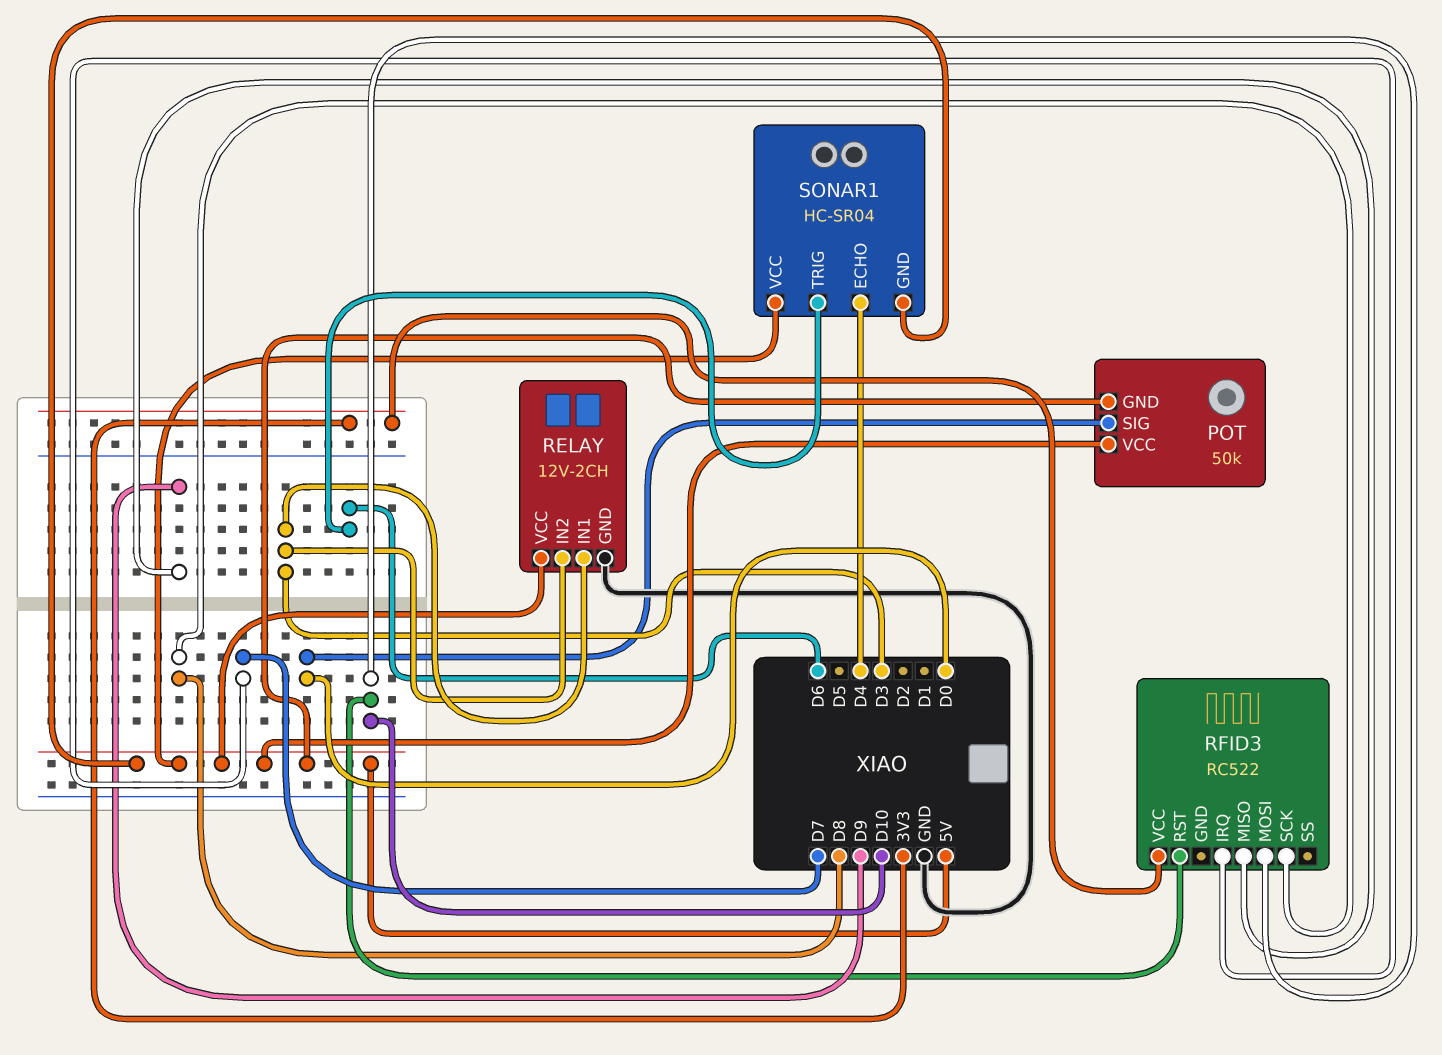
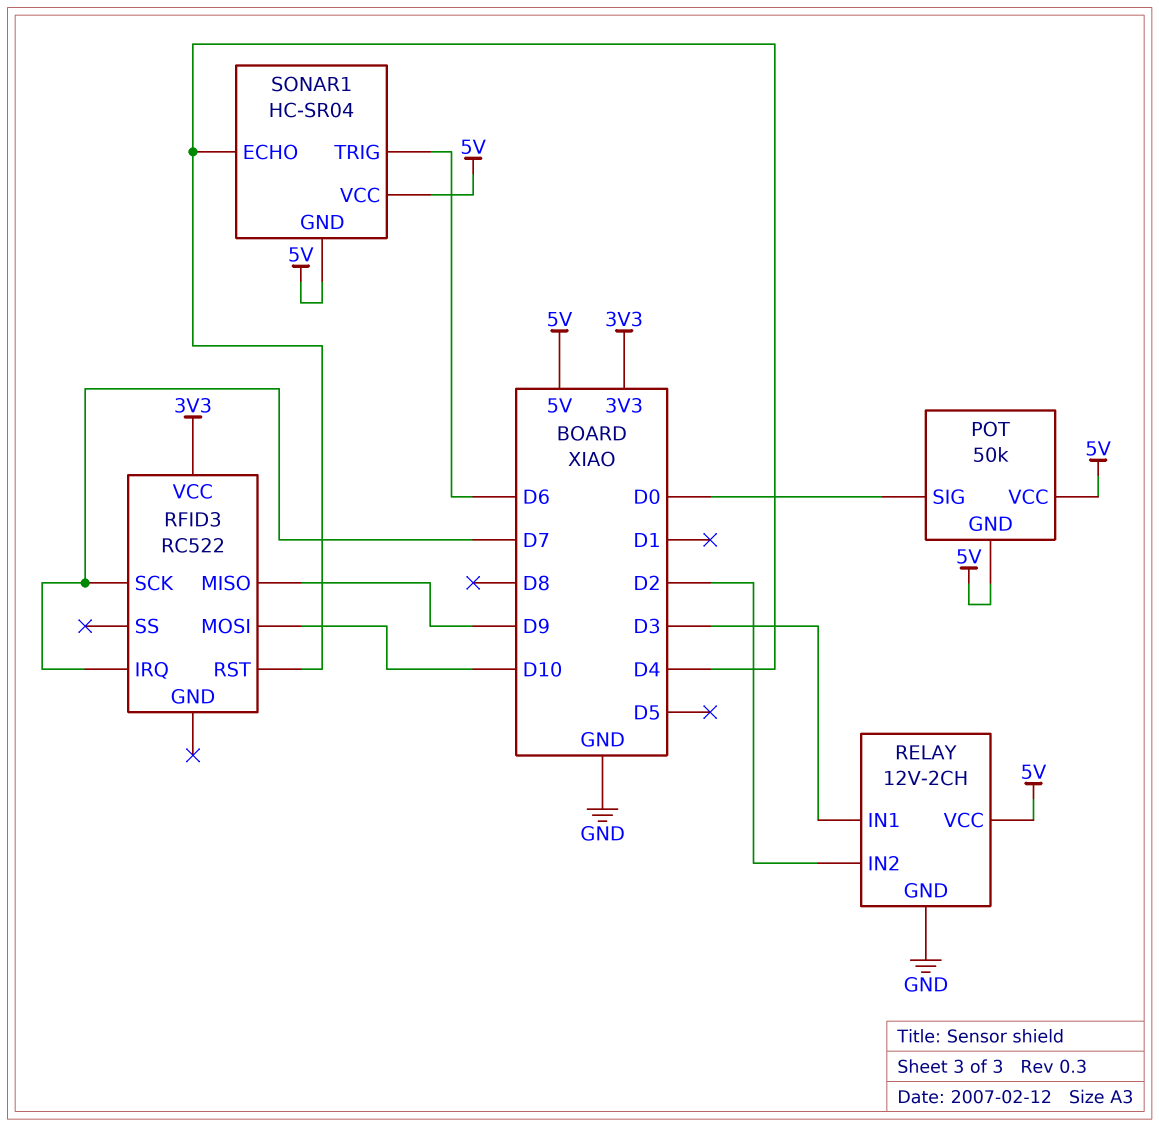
RELAY pin IN2: D3 -> D2
RFID3 pin RST: D10 -> D4
RFID3 pin SCK: D8 -> D7

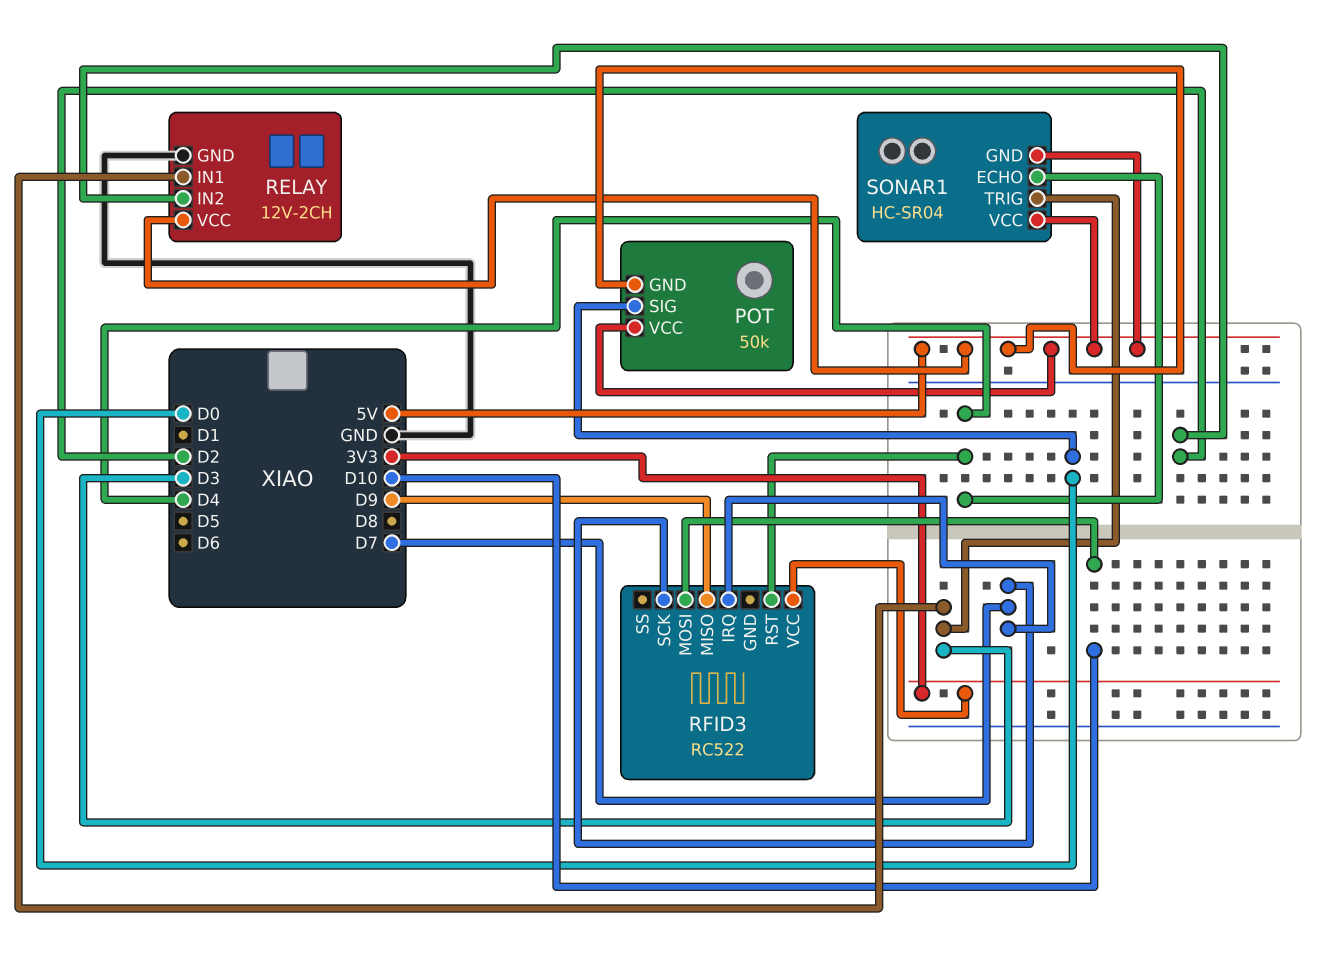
SONAR1 pin TRIG: D6 -> D3

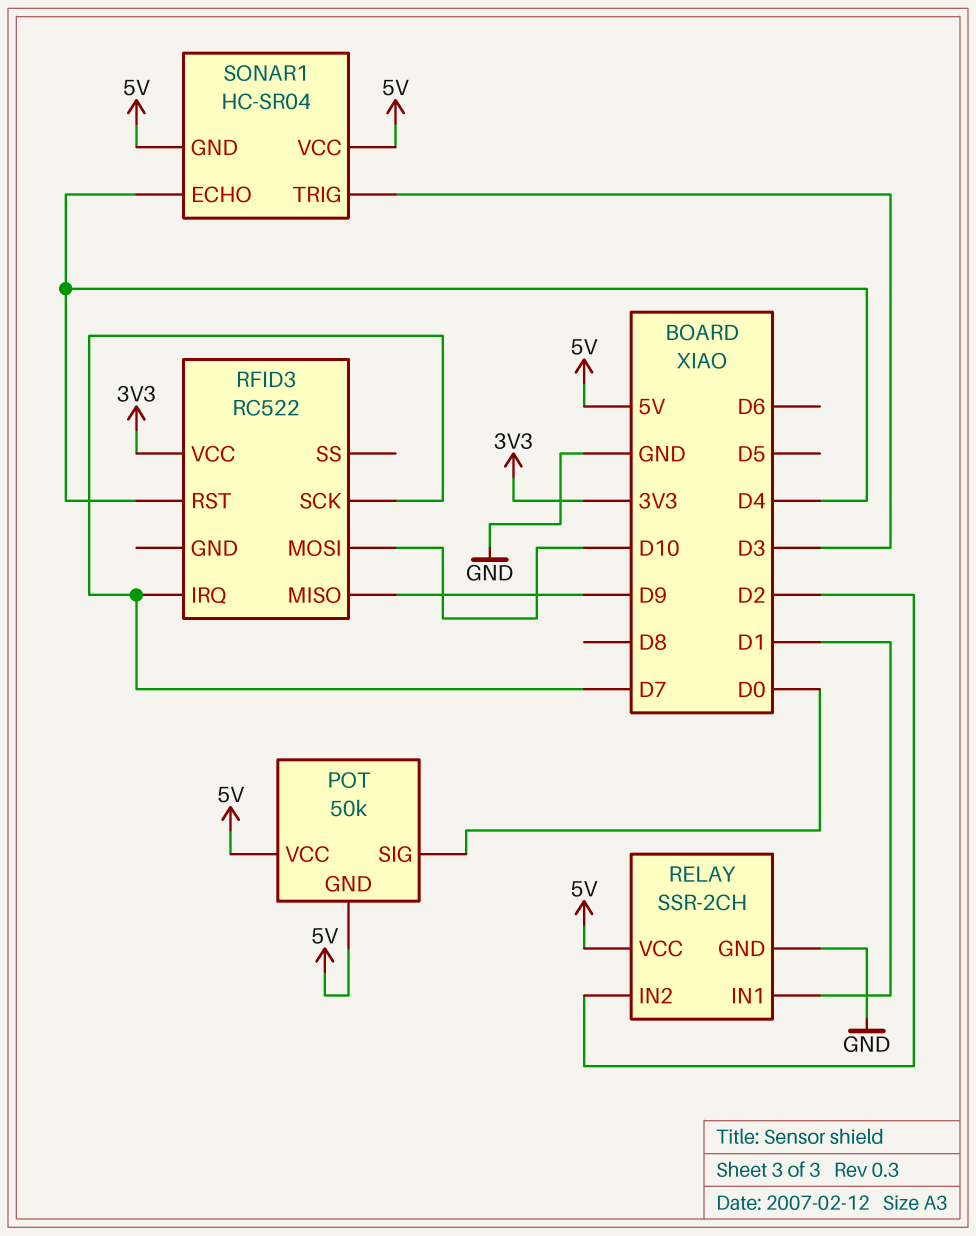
RELAY: 12V-2CH -> SSR-2CH
RELAY pin IN1: D3 -> D1

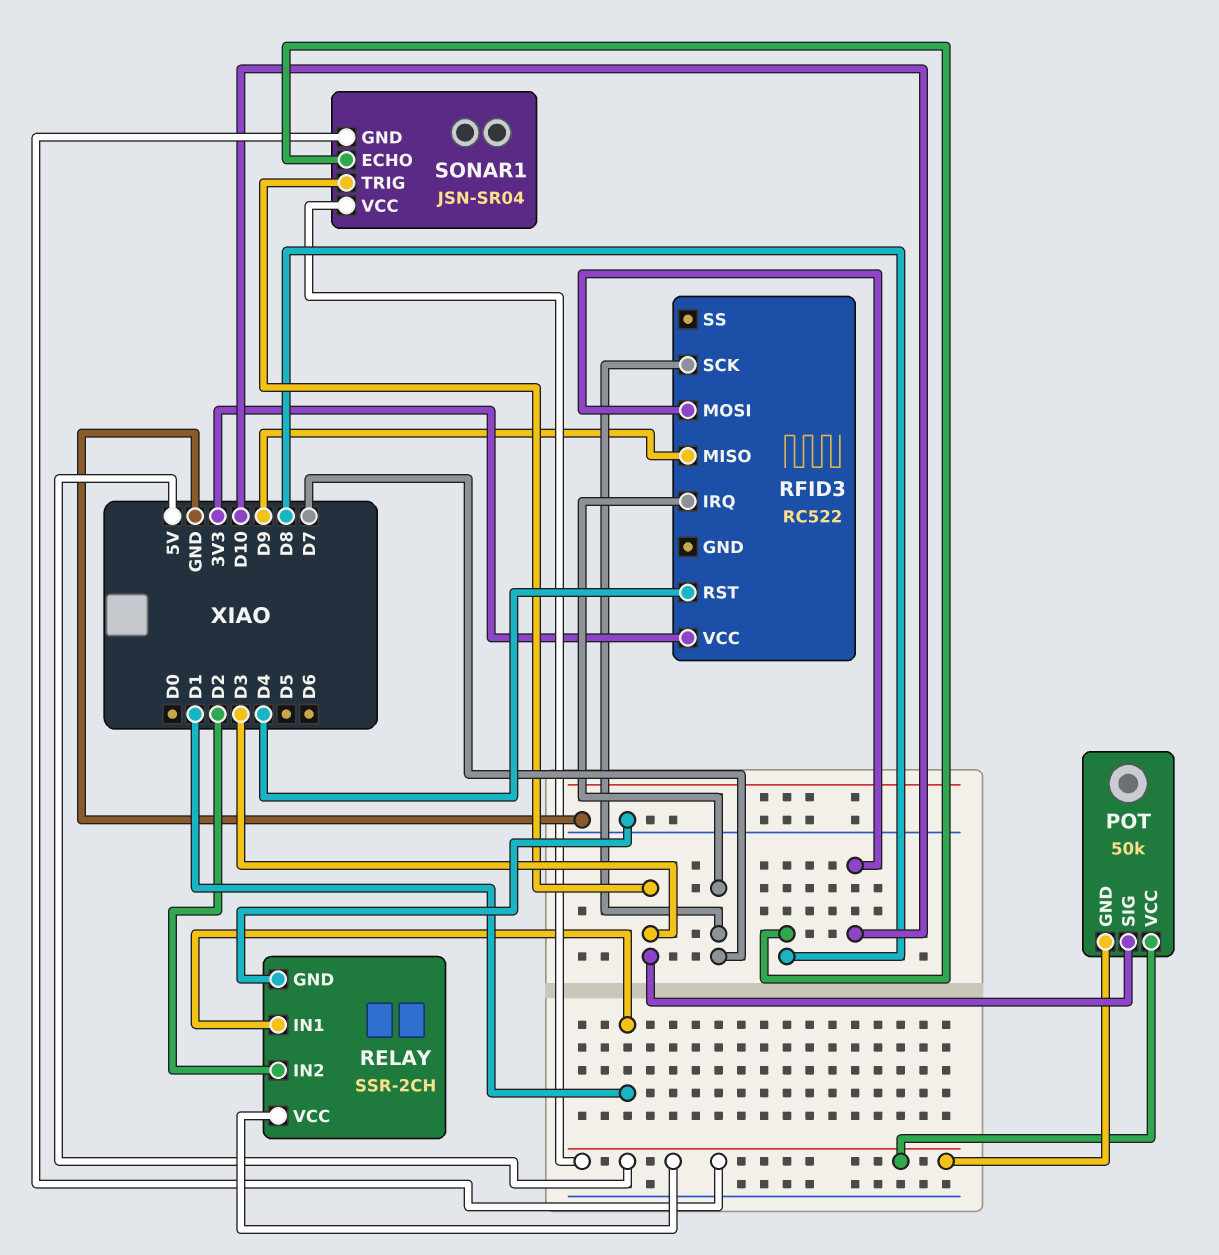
POT pin SIG: D0 -> D3
SONAR1: HC-SR04 -> JSN-SR04
SONAR1 pin ECHO: D4 -> D8

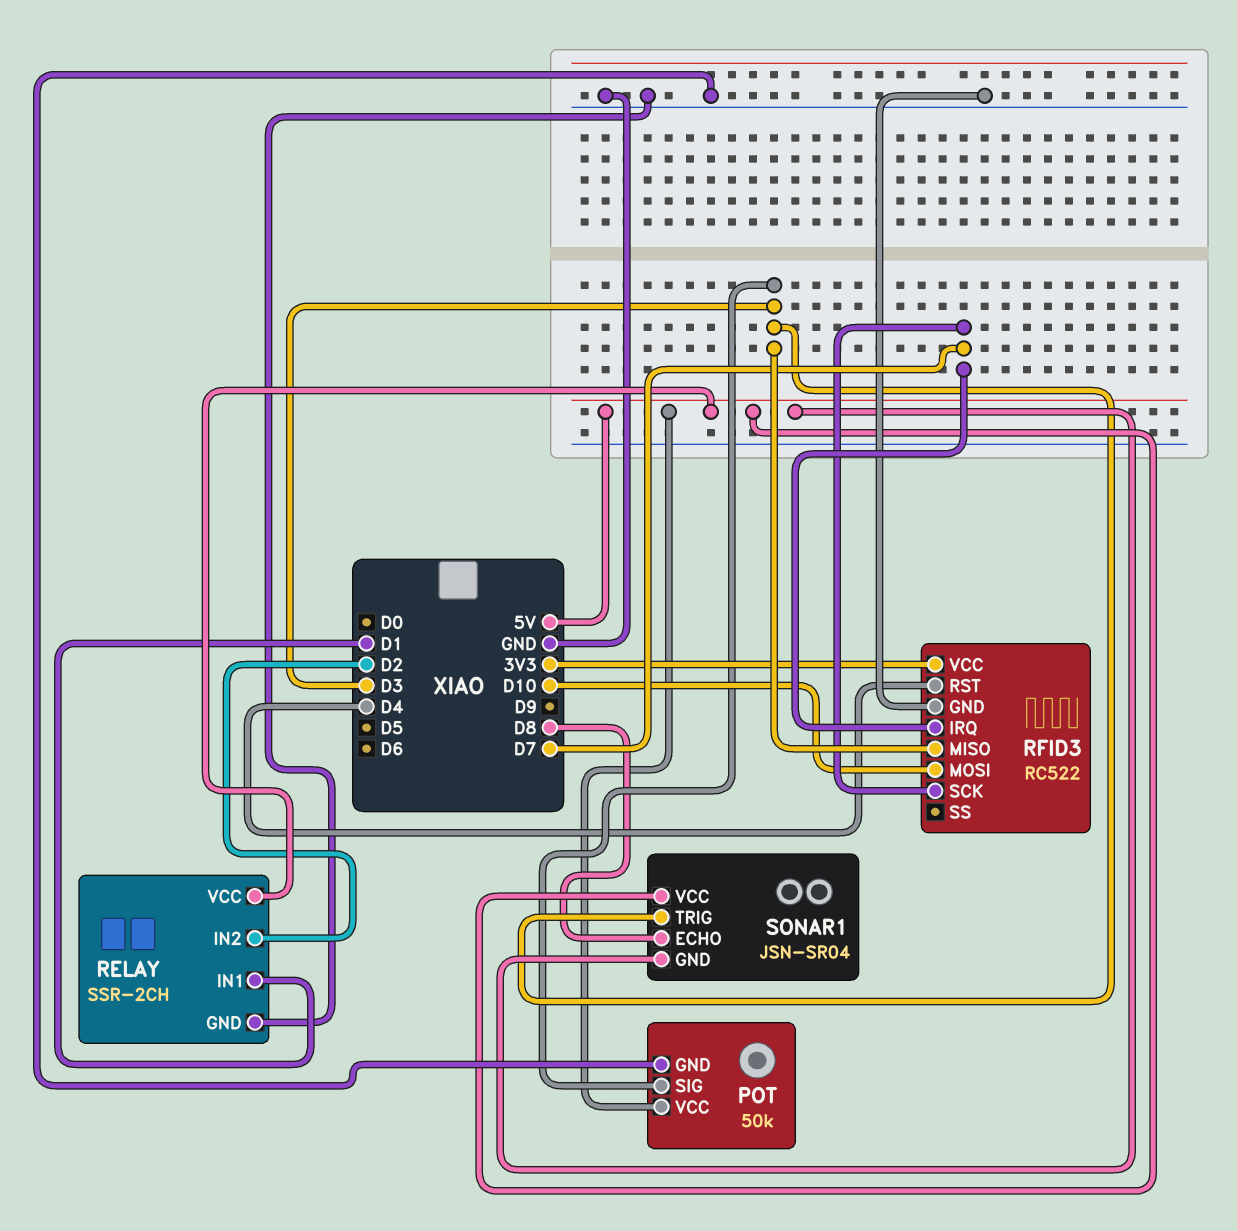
POT pin GND: 5V -> GND
RFID3 pin GND: none -> GND
RFID3 pin MISO: D9 -> D3

